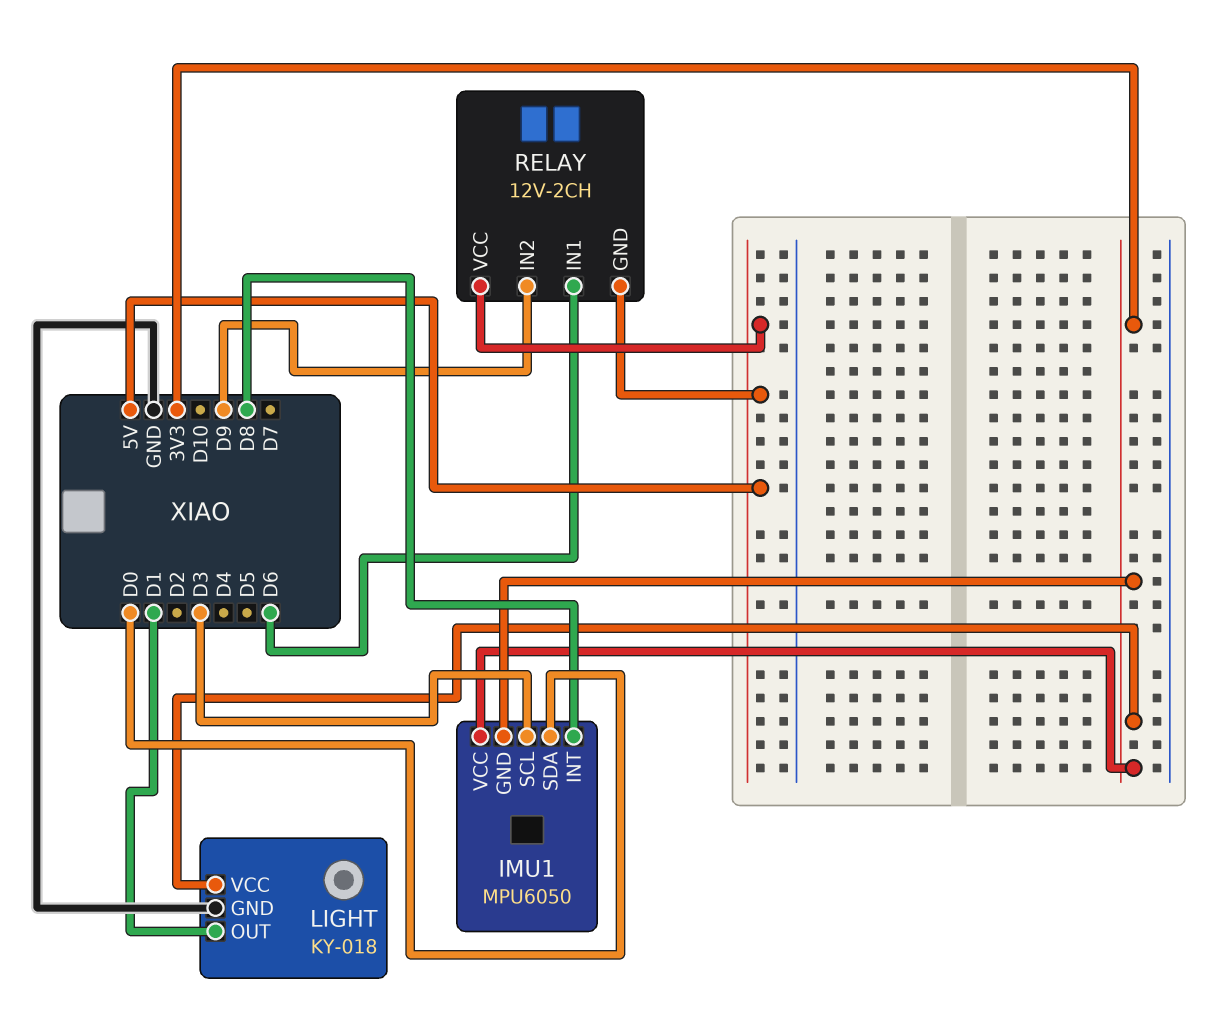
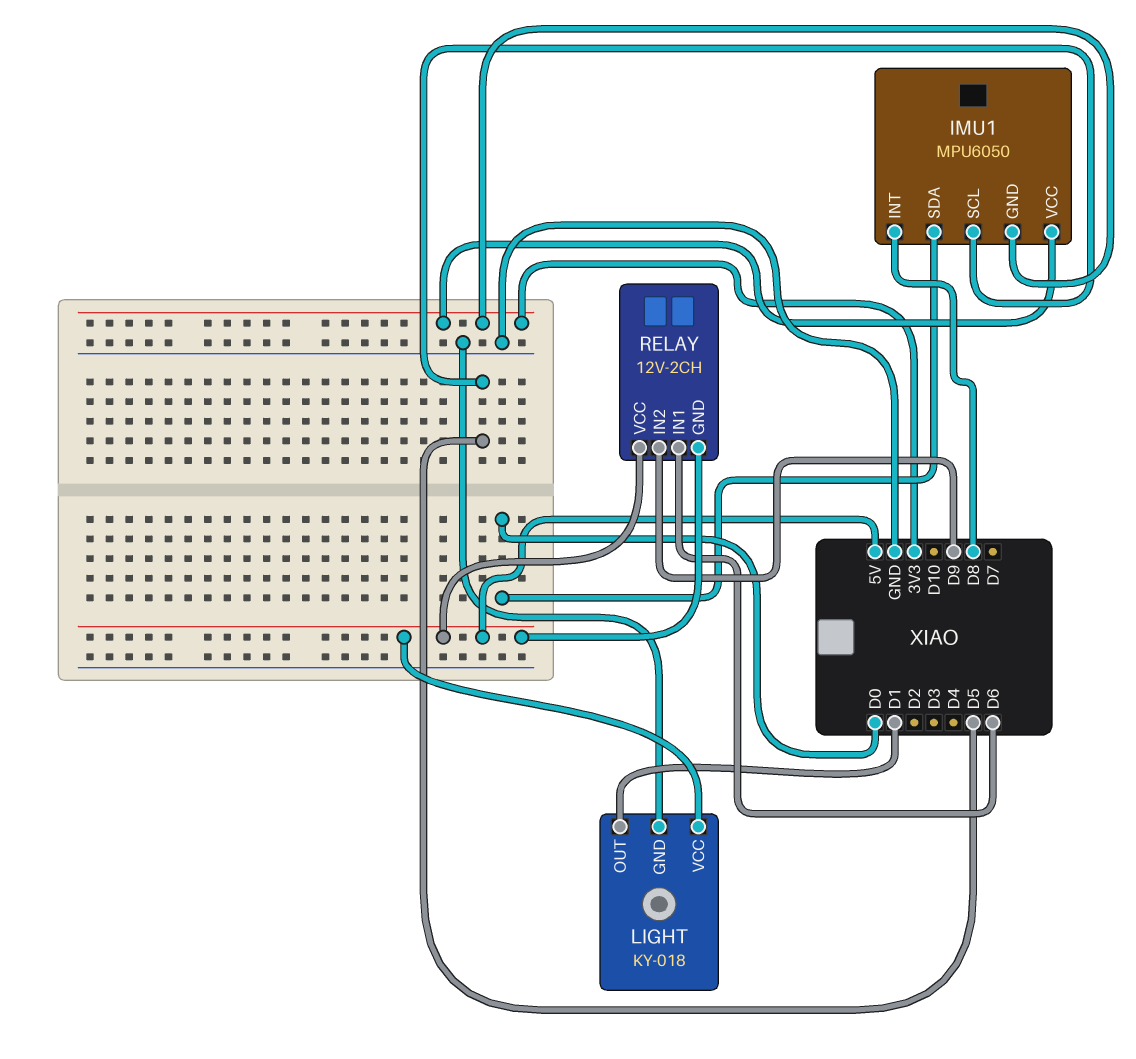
IMU1 pin SCL: D3 -> D5
LIGHT pin VCC: 3V3 -> 5V

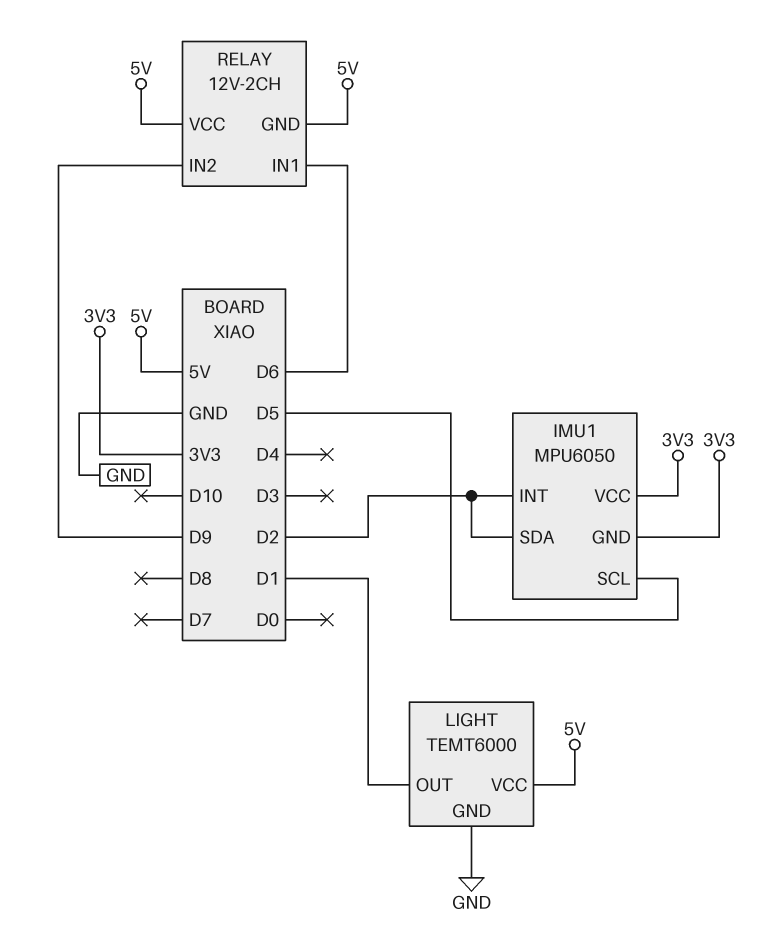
IMU1 pin INT: D8 -> D2
IMU1 pin SDA: D0 -> D2
LIGHT: KY-018 -> TEMT6000

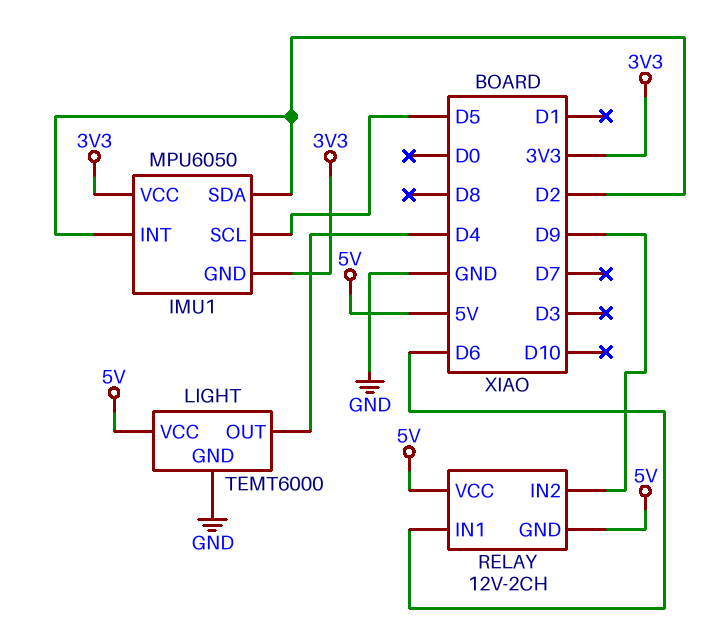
LIGHT pin OUT: D1 -> D4

